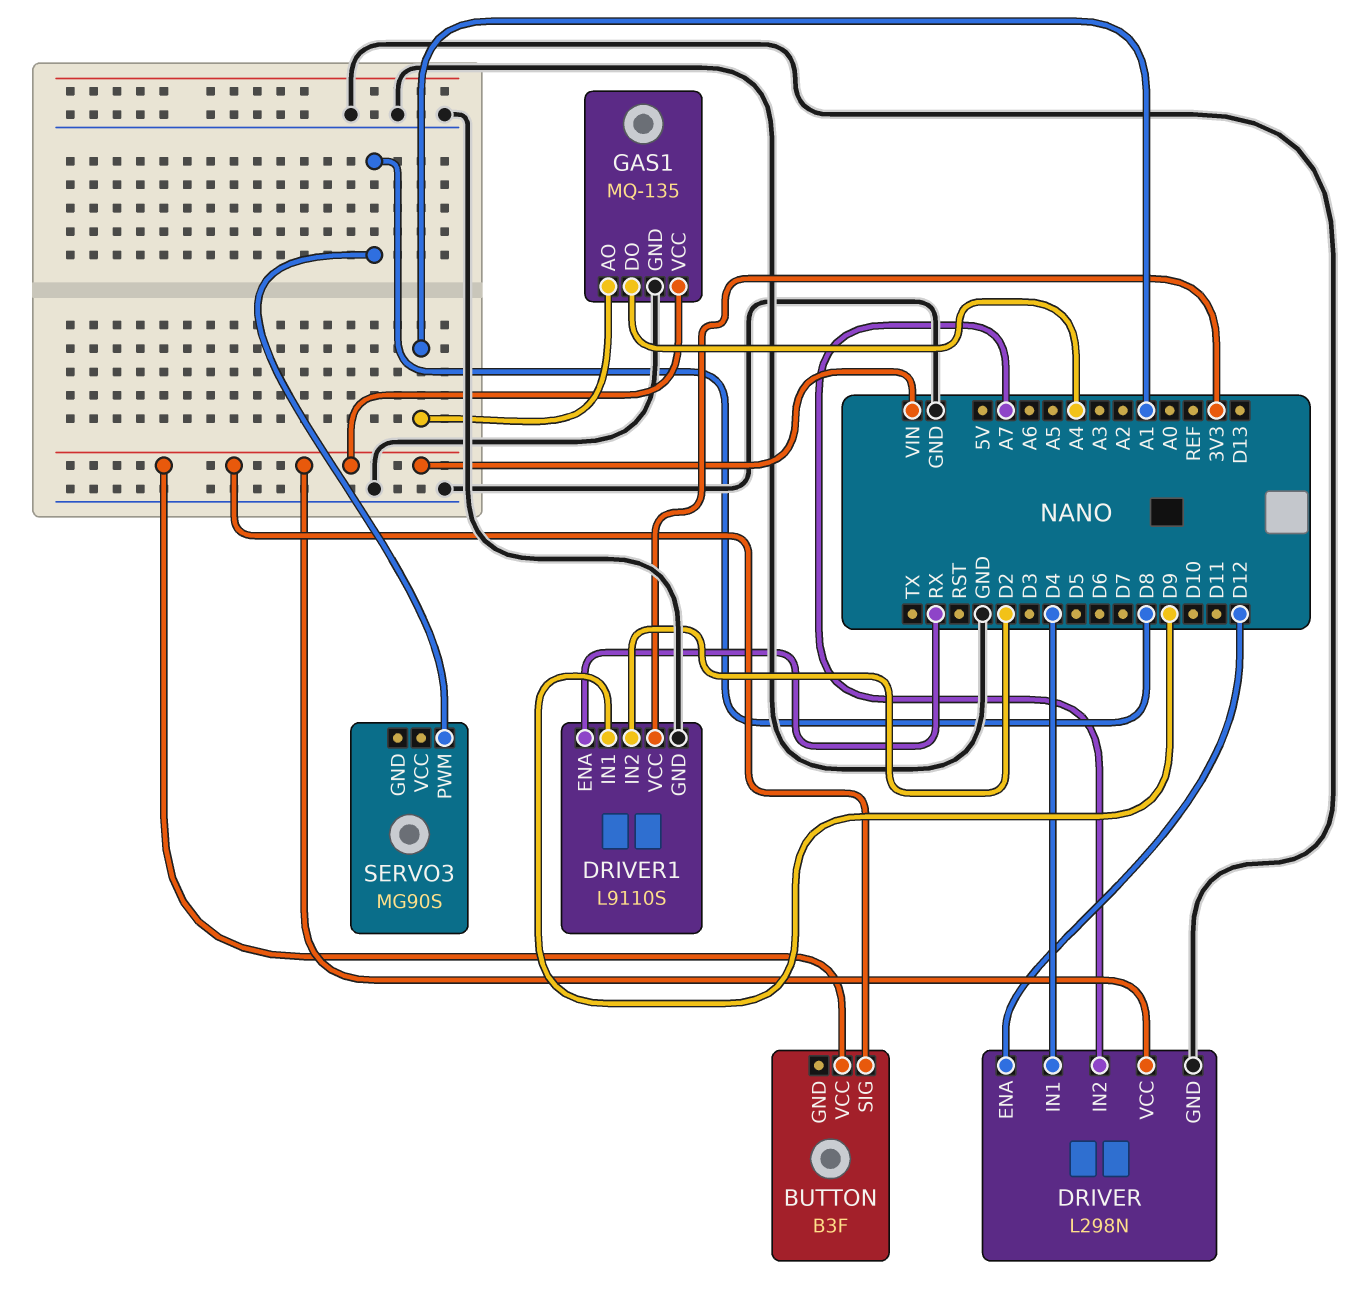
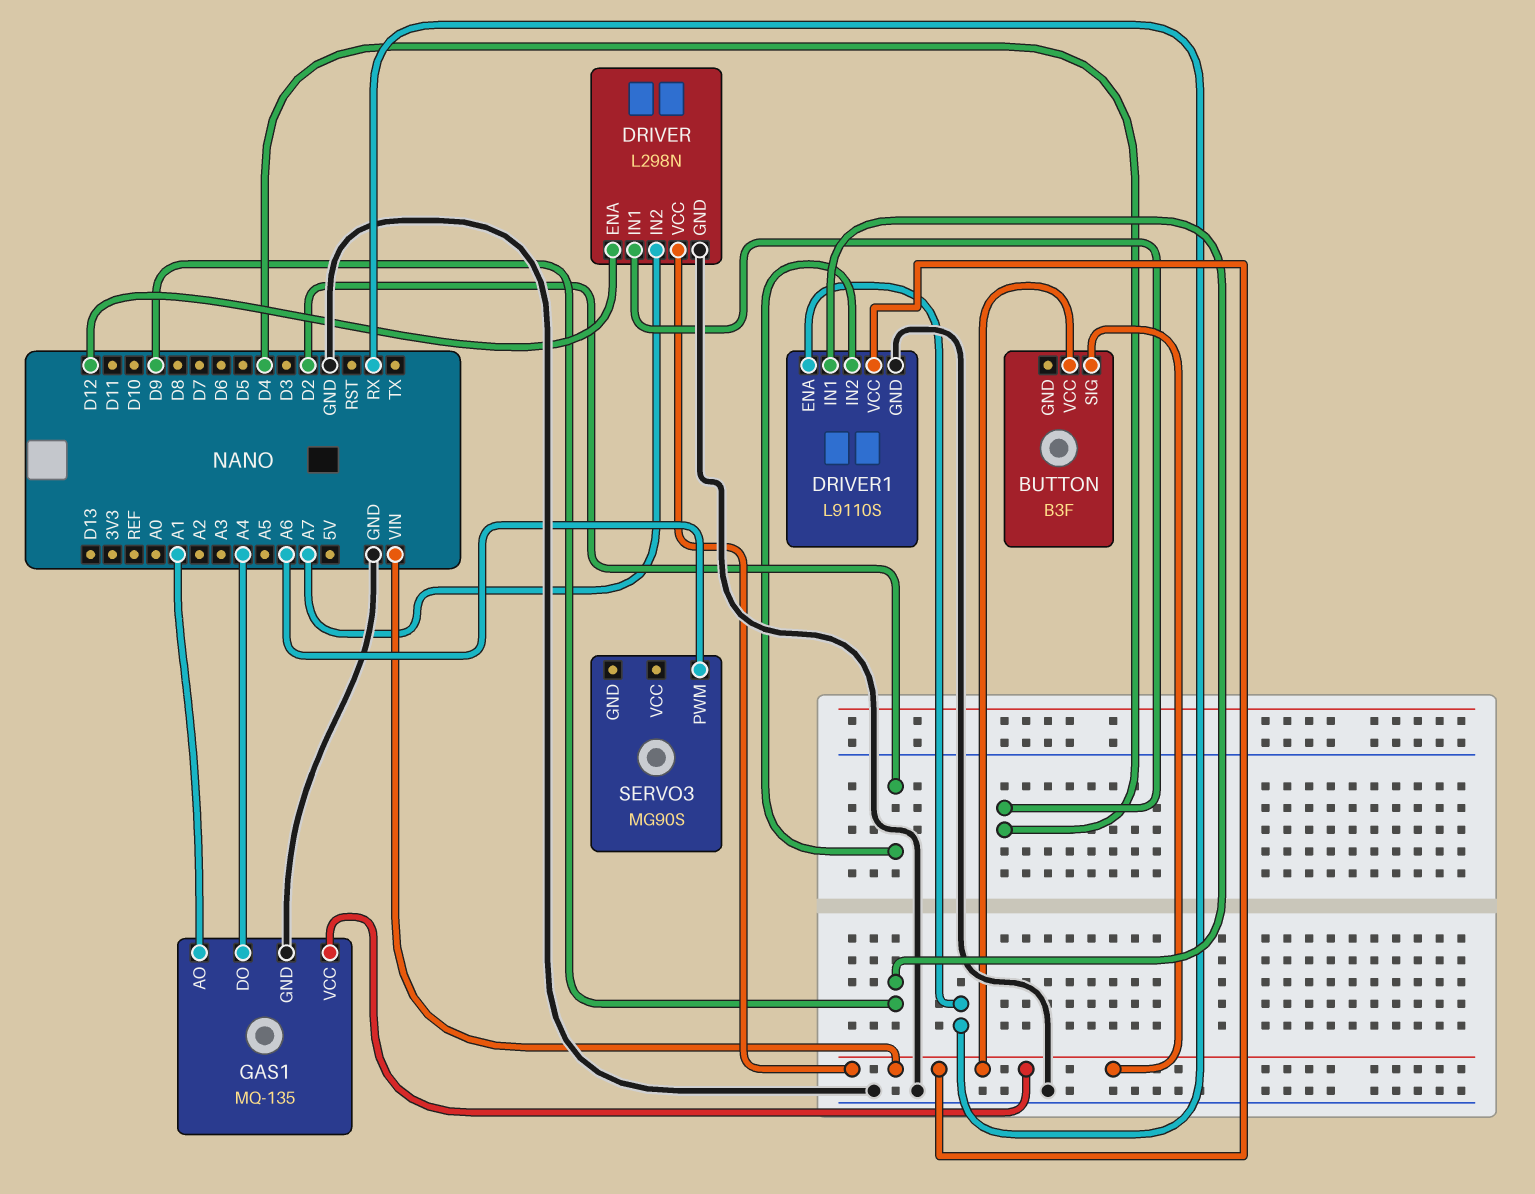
DRIVER1 pin VCC: 3V3 -> VIN
SERVO3 pin PWM: D8 -> A6

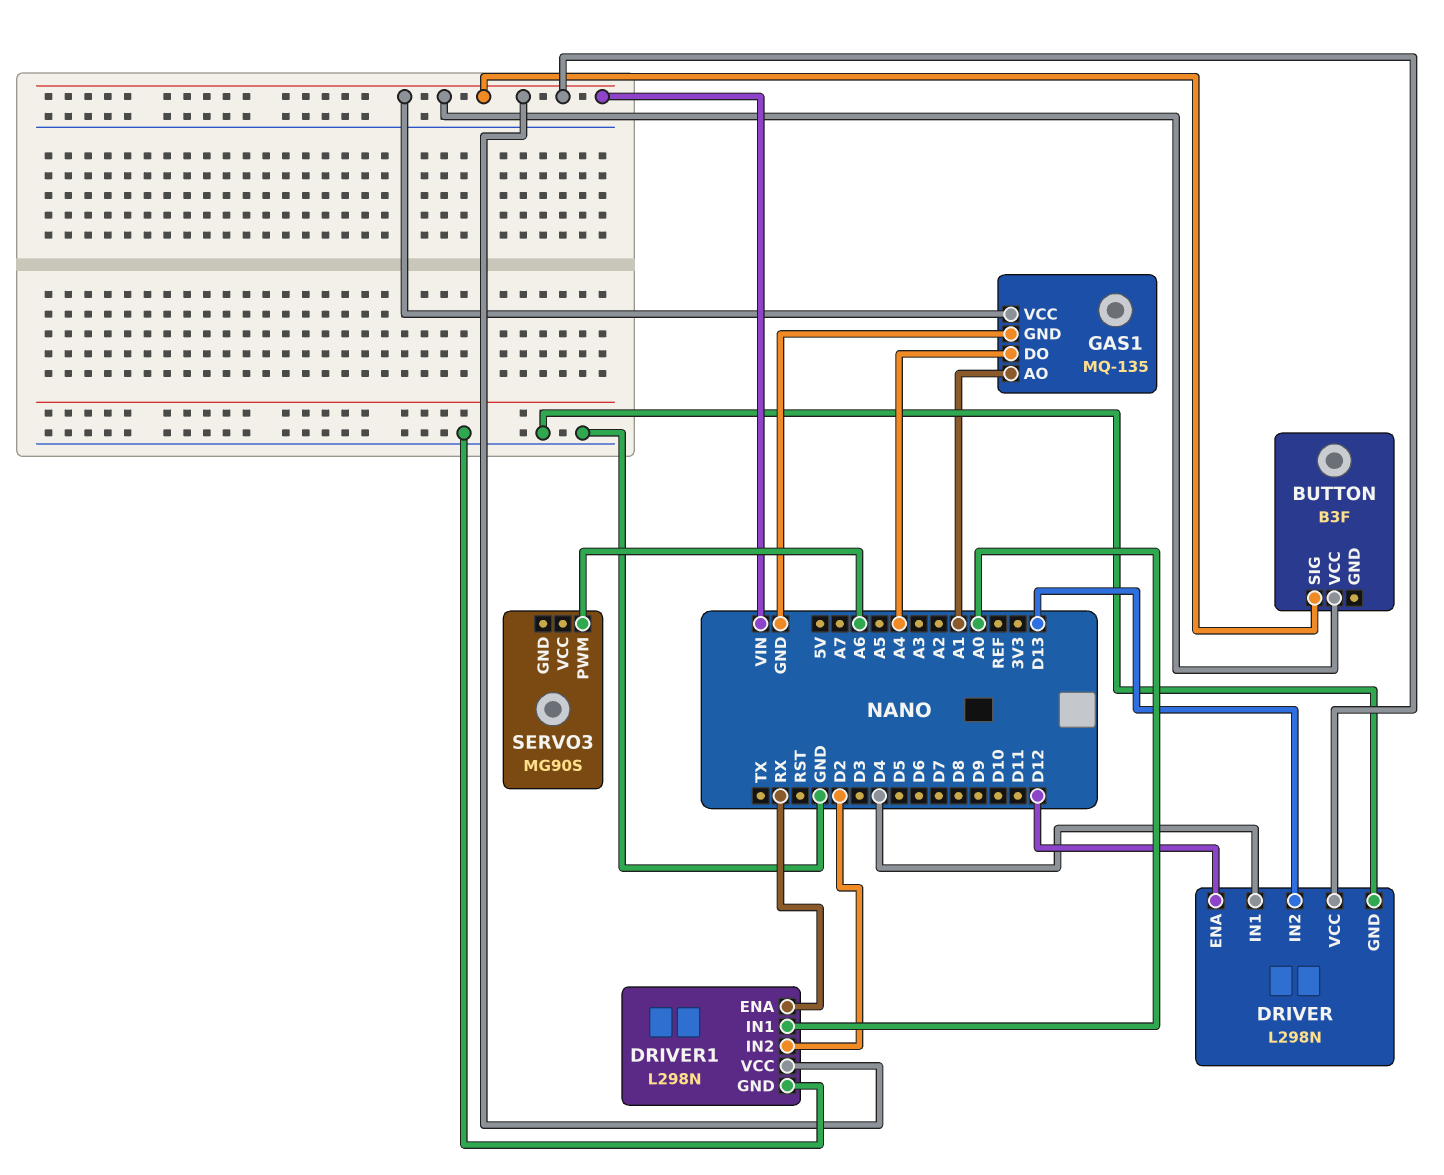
DRIVER pin IN2: A7 -> D13
DRIVER1: L9110S -> L298N
DRIVER1 pin IN1: D9 -> A0

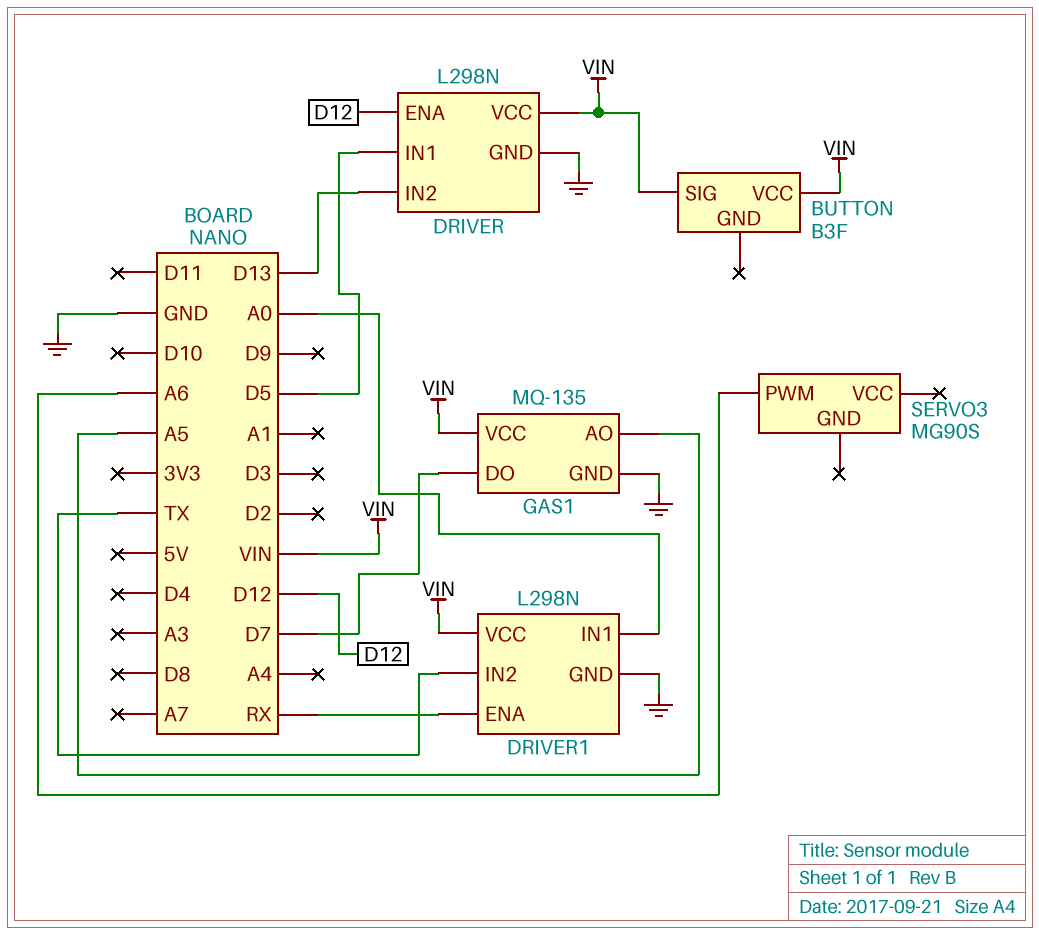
DRIVER pin IN1: D4 -> D5
DRIVER1 pin IN2: D2 -> TX
GAS1 pin AO: A1 -> A5
GAS1 pin DO: A4 -> D7

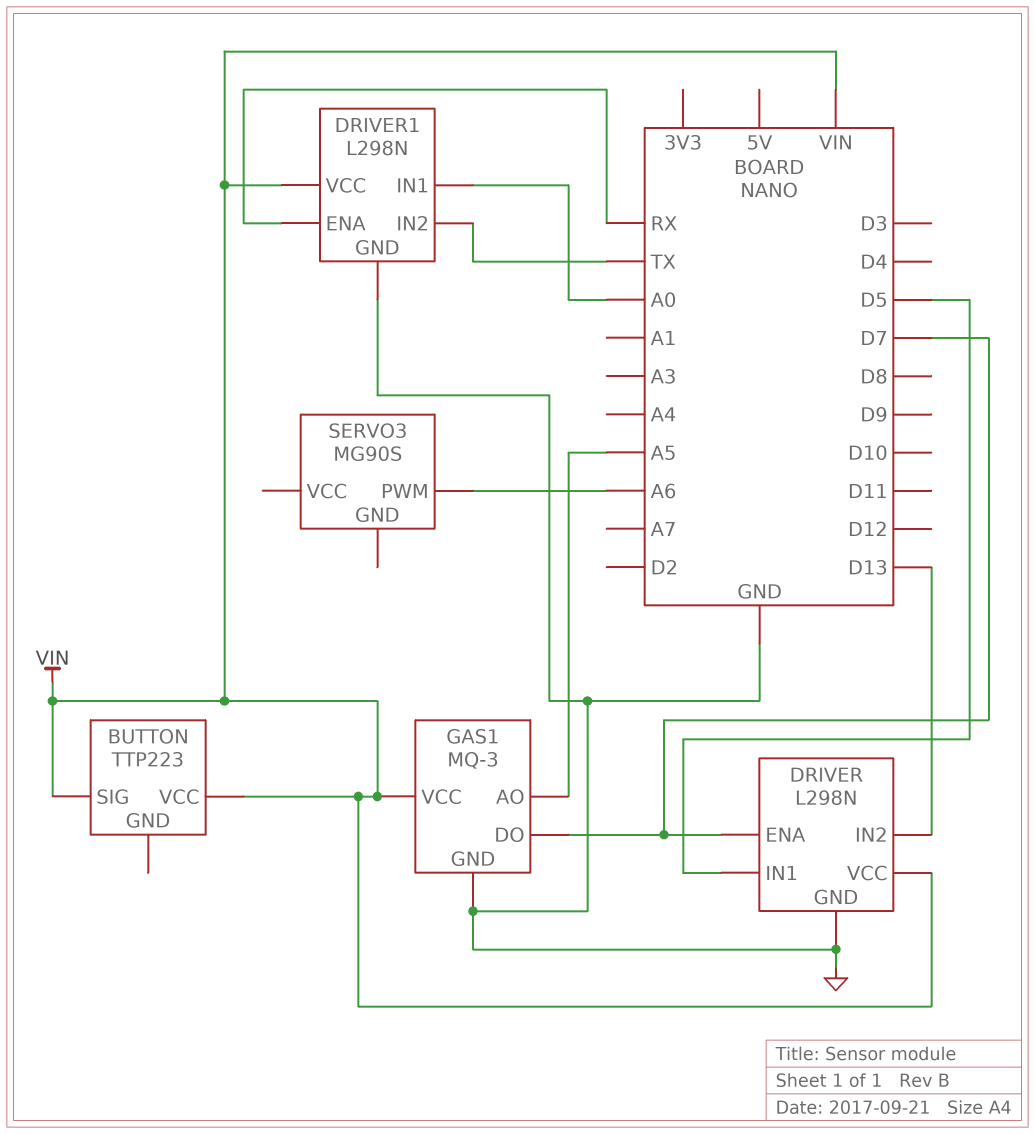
BUTTON: B3F -> TTP223
DRIVER pin ENA: D12 -> D7
GAS1: MQ-135 -> MQ-3

